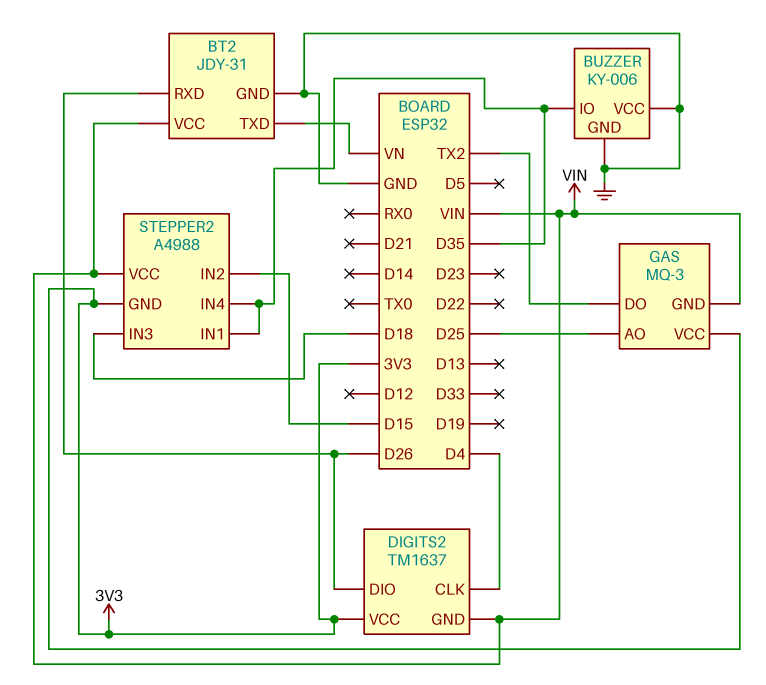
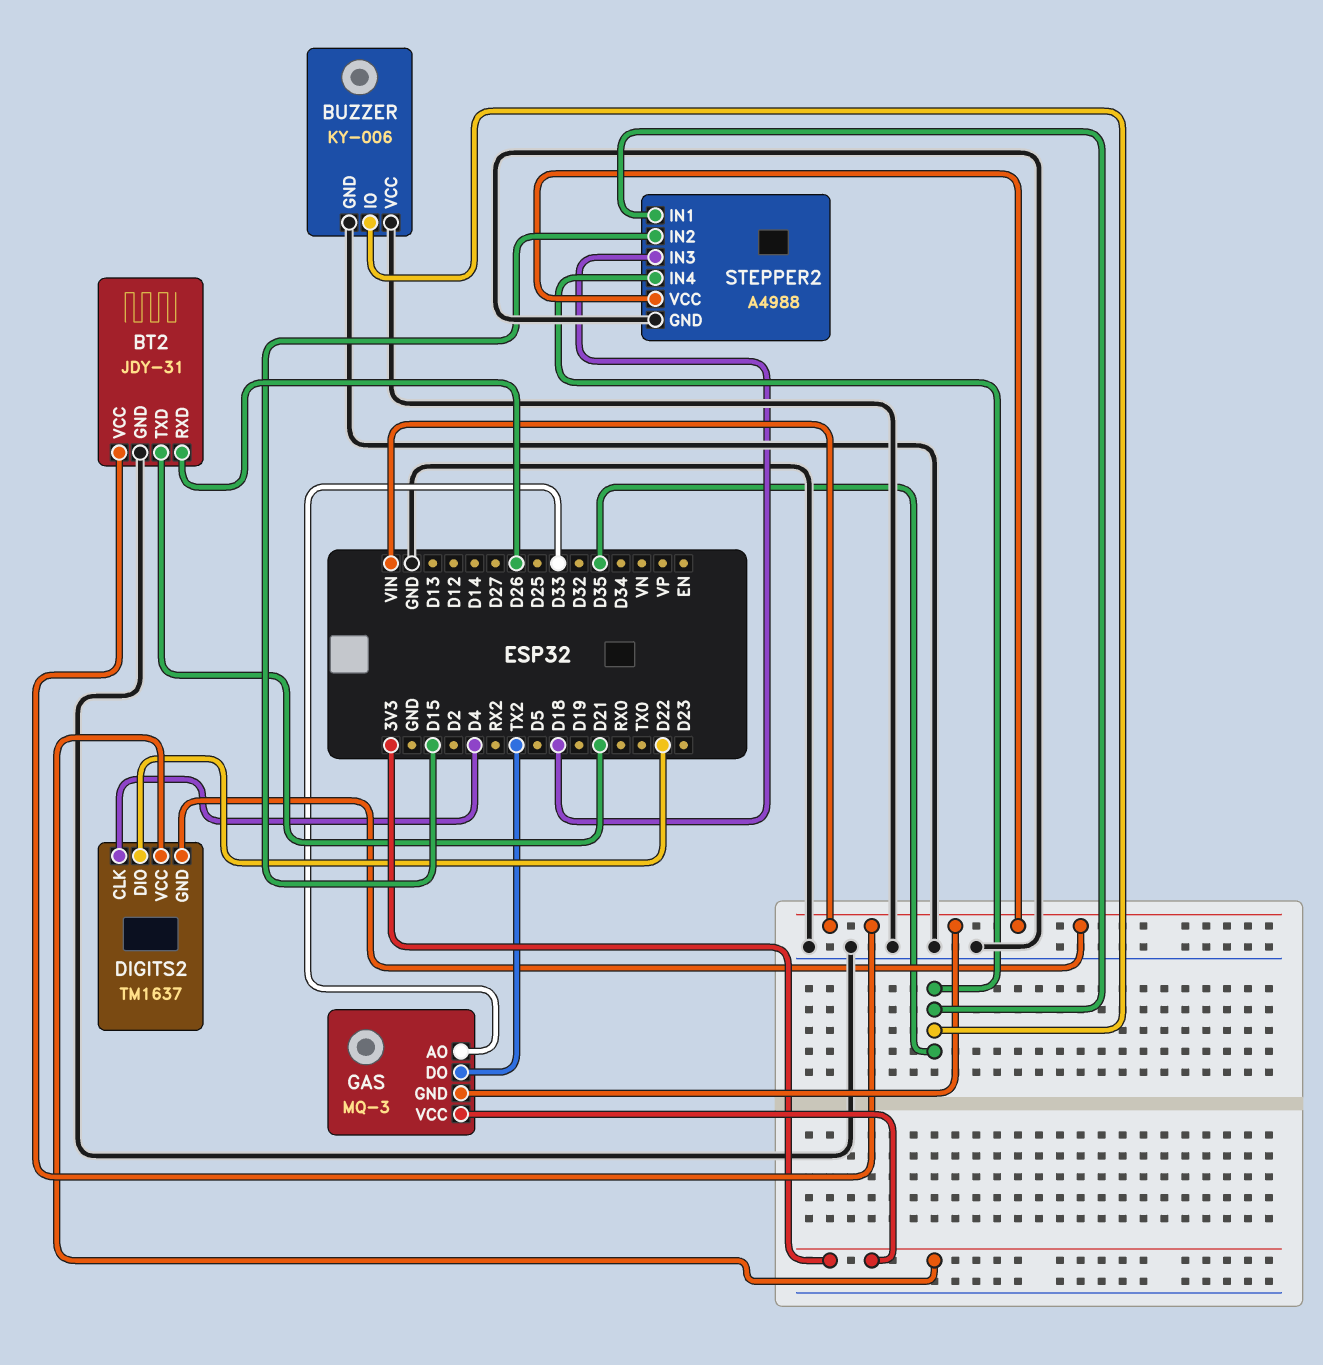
BT2 pin TXD: VN -> D21
DIGITS2 pin DIO: D26 -> D22
GAS pin AO: D25 -> D33
STEPPER2 pin GND: 3V3 -> GND

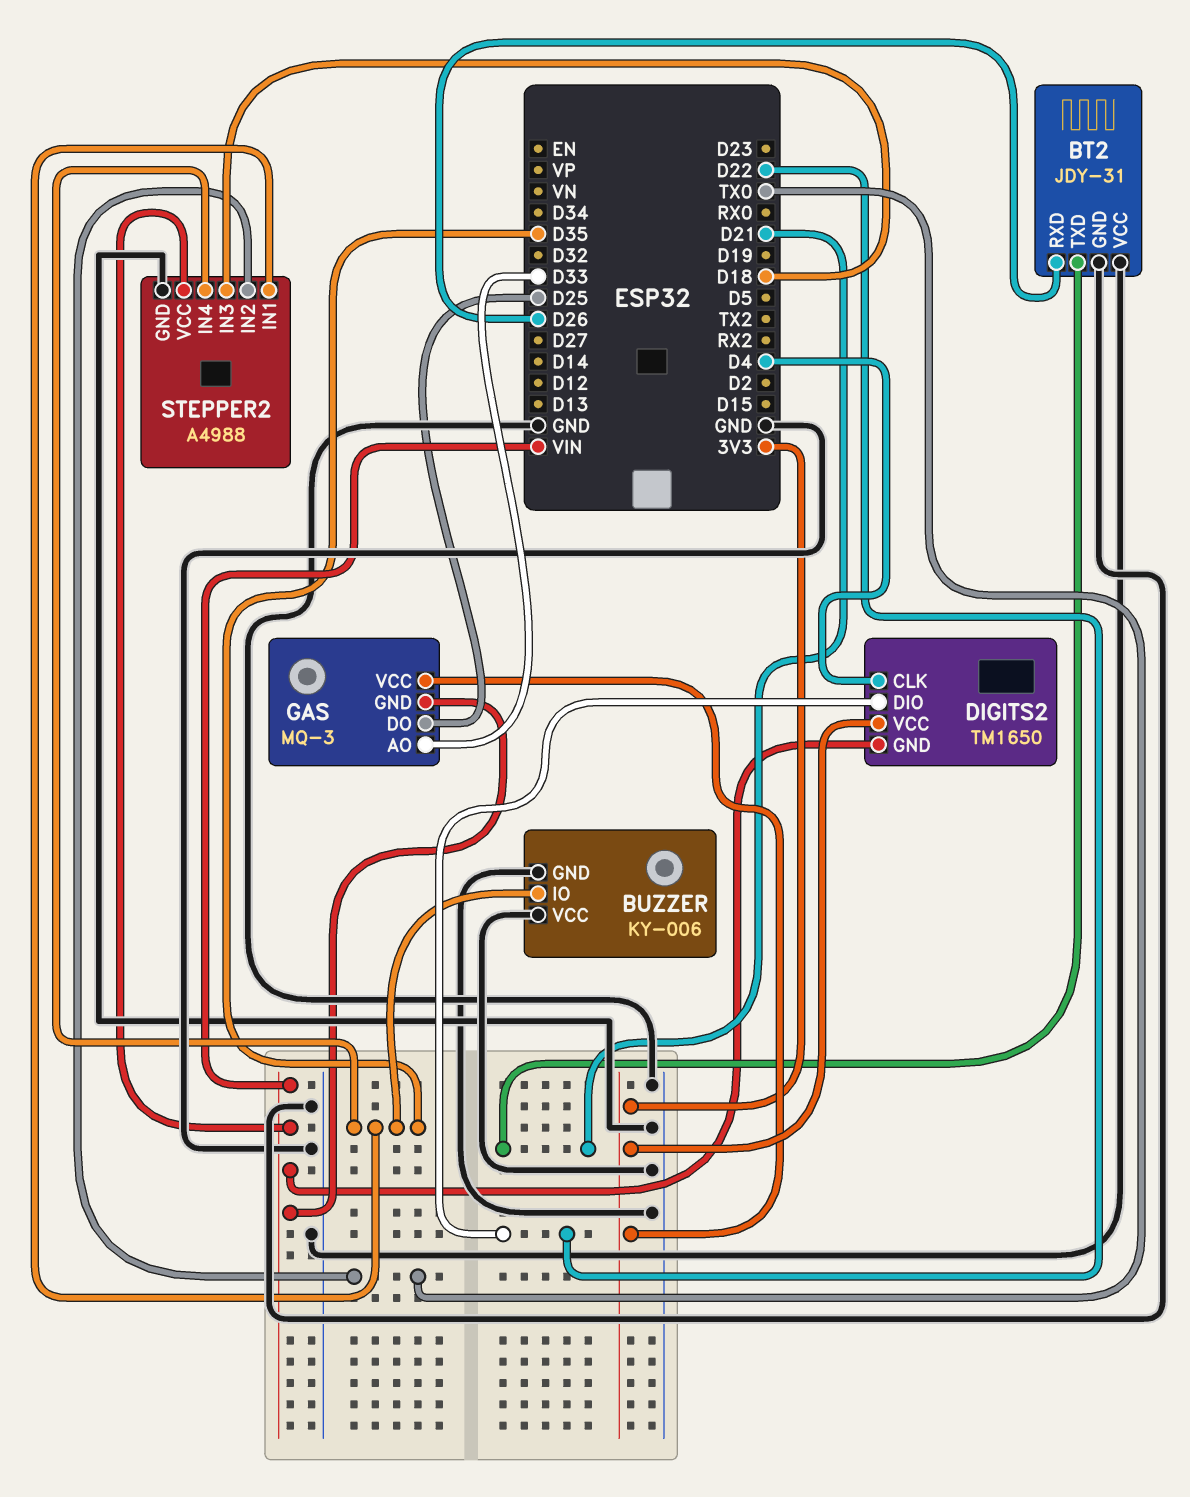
BT2 pin VCC: VIN -> GND
DIGITS2: TM1637 -> TM1650
GAS pin DO: TX2 -> D25
STEPPER2 pin IN2: D15 -> TX0

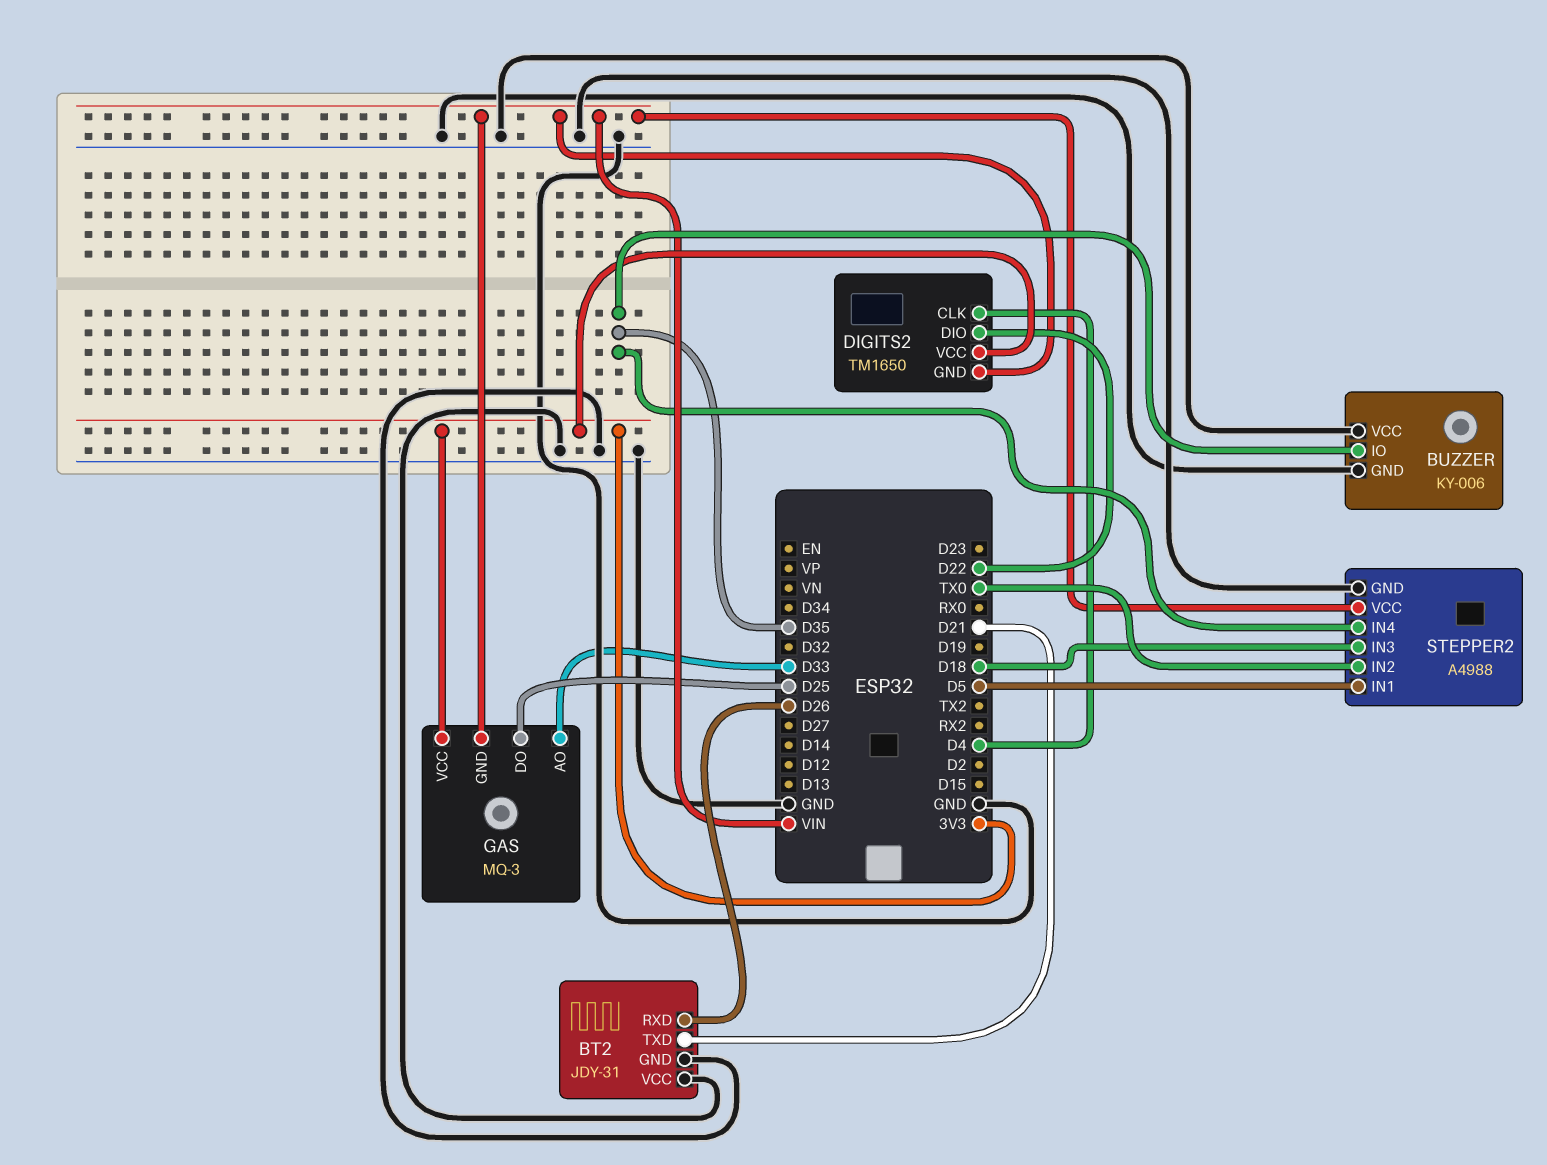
STEPPER2 pin IN1: D35 -> D5

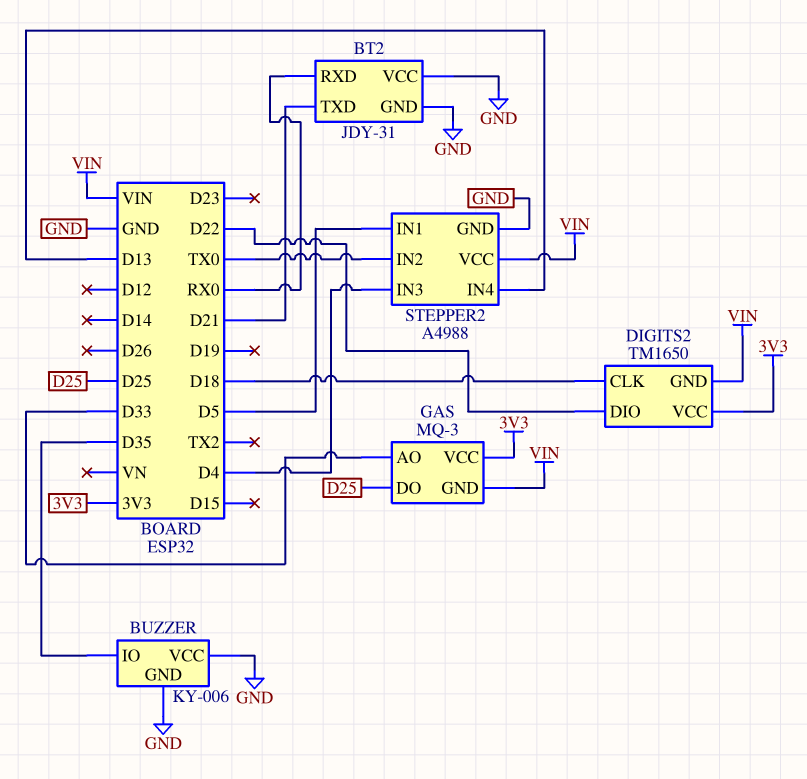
BT2 pin RXD: D26 -> RX0
DIGITS2 pin CLK: D4 -> D18
STEPPER2 pin IN3: D18 -> D4
STEPPER2 pin IN4: D35 -> D13

